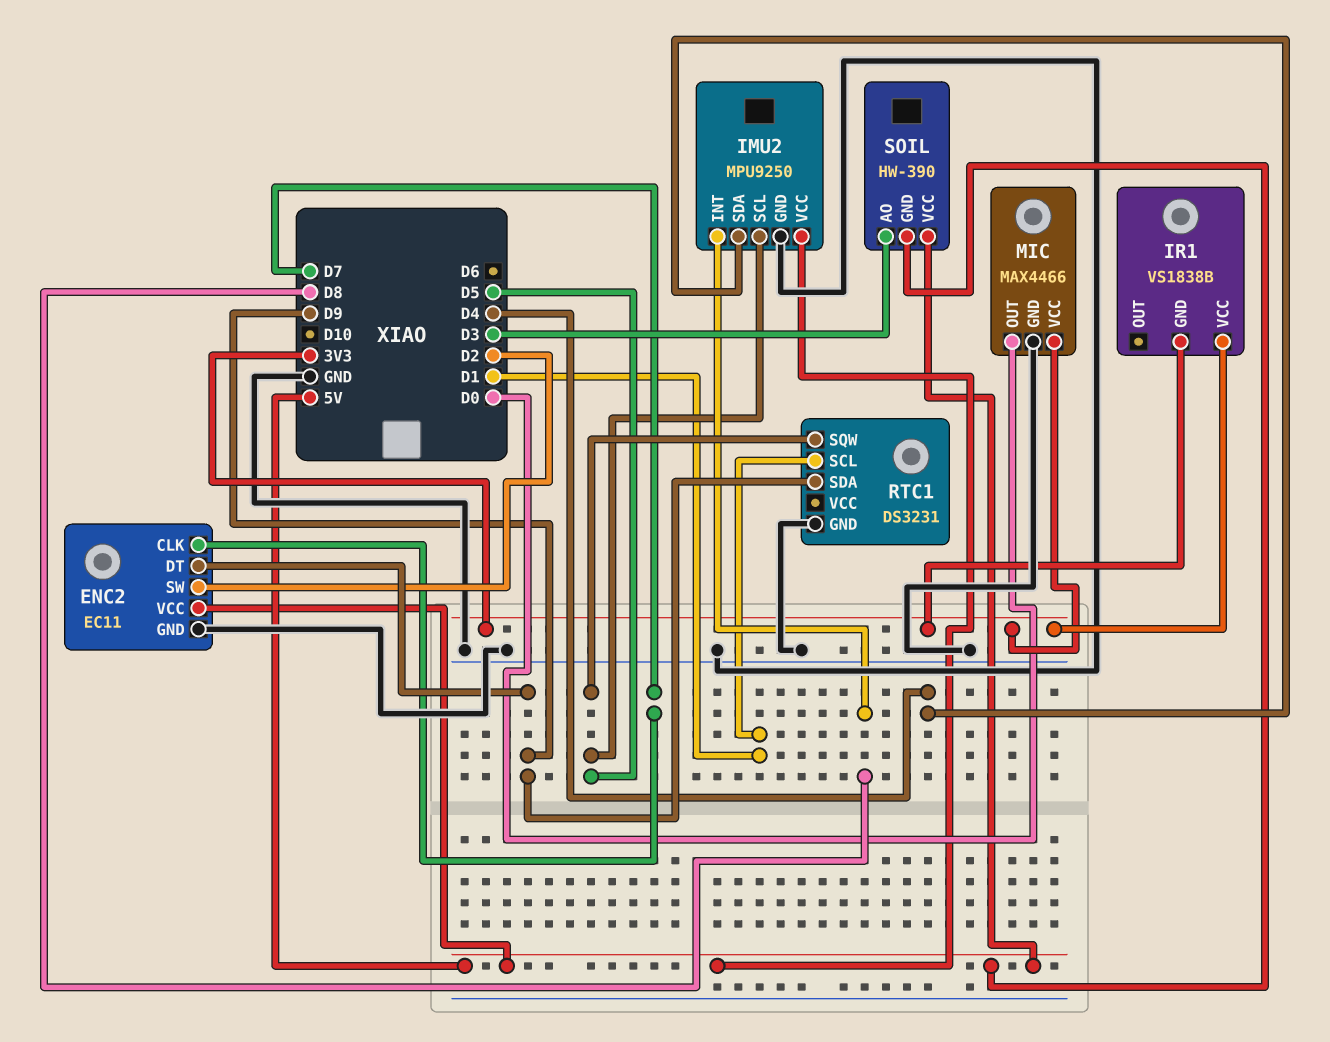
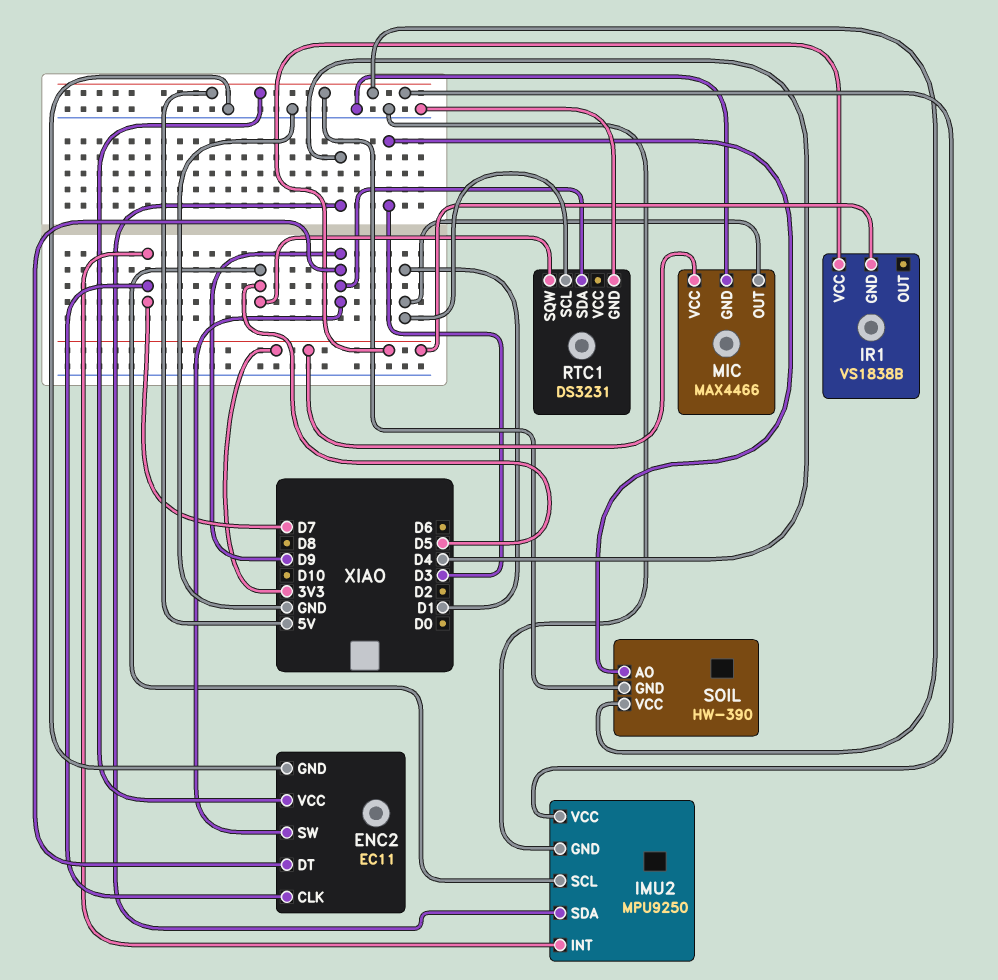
ENC2 pin SW: D2 -> D9
IMU2 pin INT: D8 -> D7
MIC pin OUT: D0 -> D1

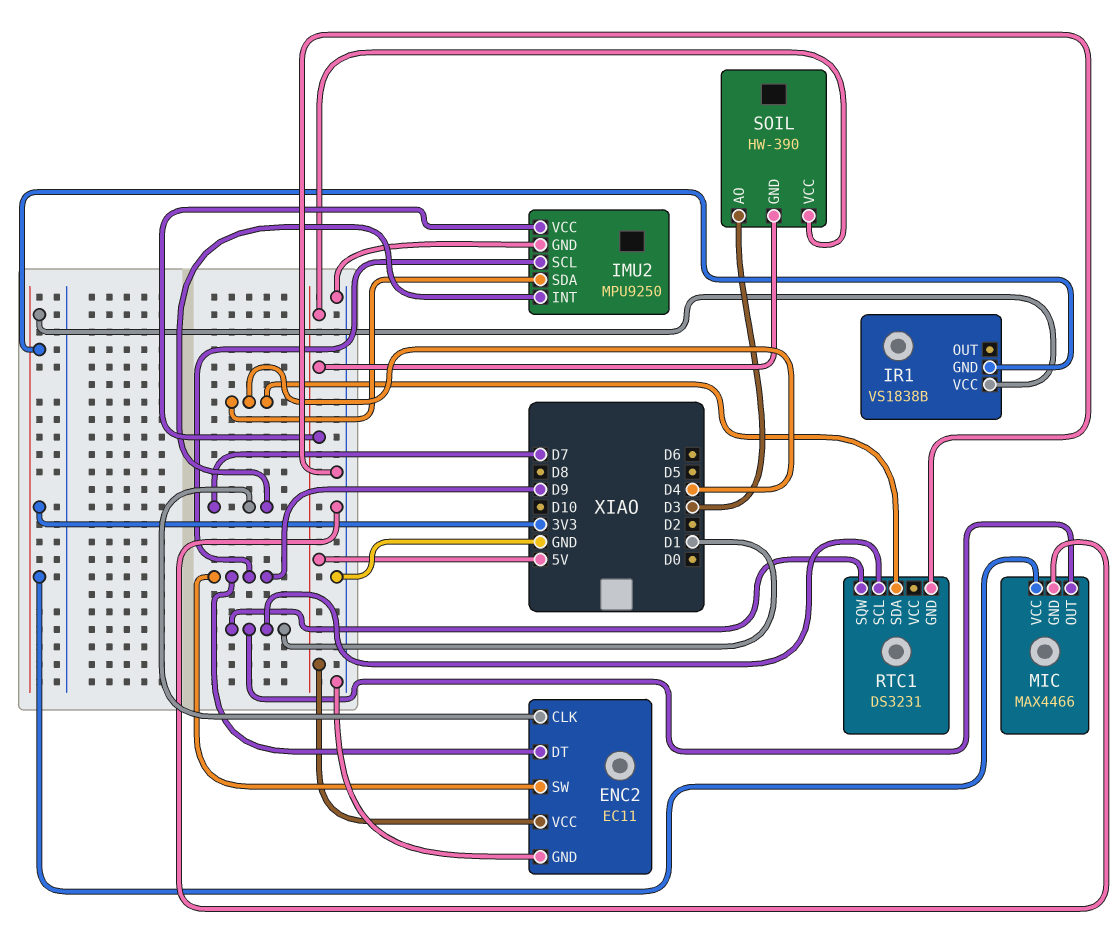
IMU2 pin SCL: D5 -> D9
RTC1 pin SDA: D9 -> D4
RTC1 pin SQW: D5 -> D1

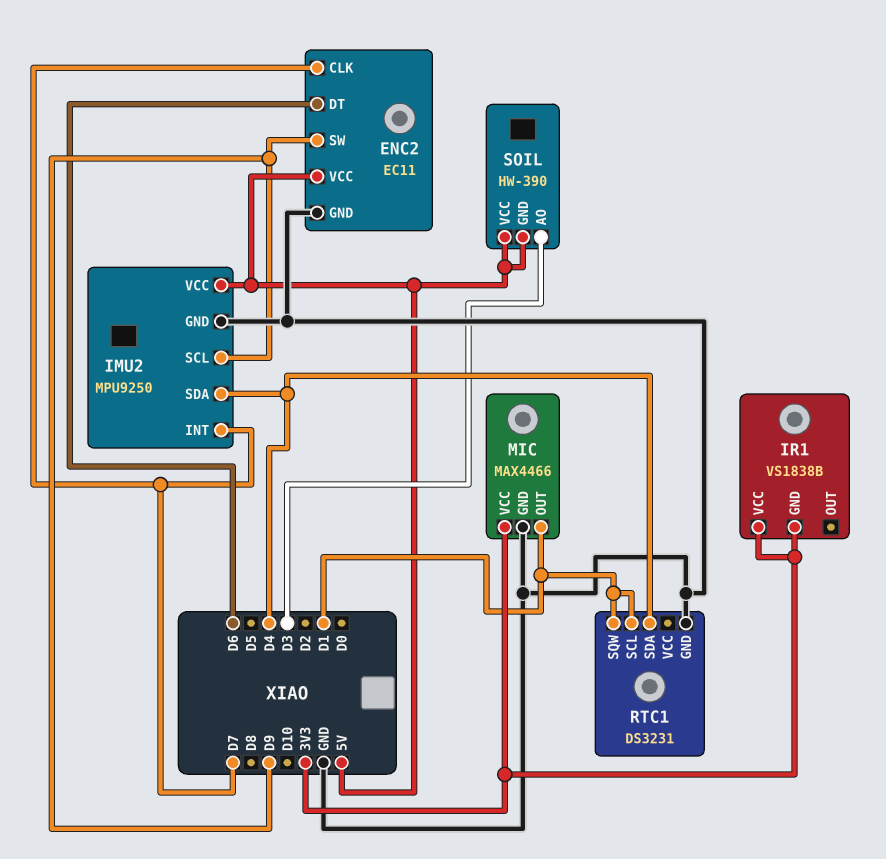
ENC2 pin DT: D9 -> D6

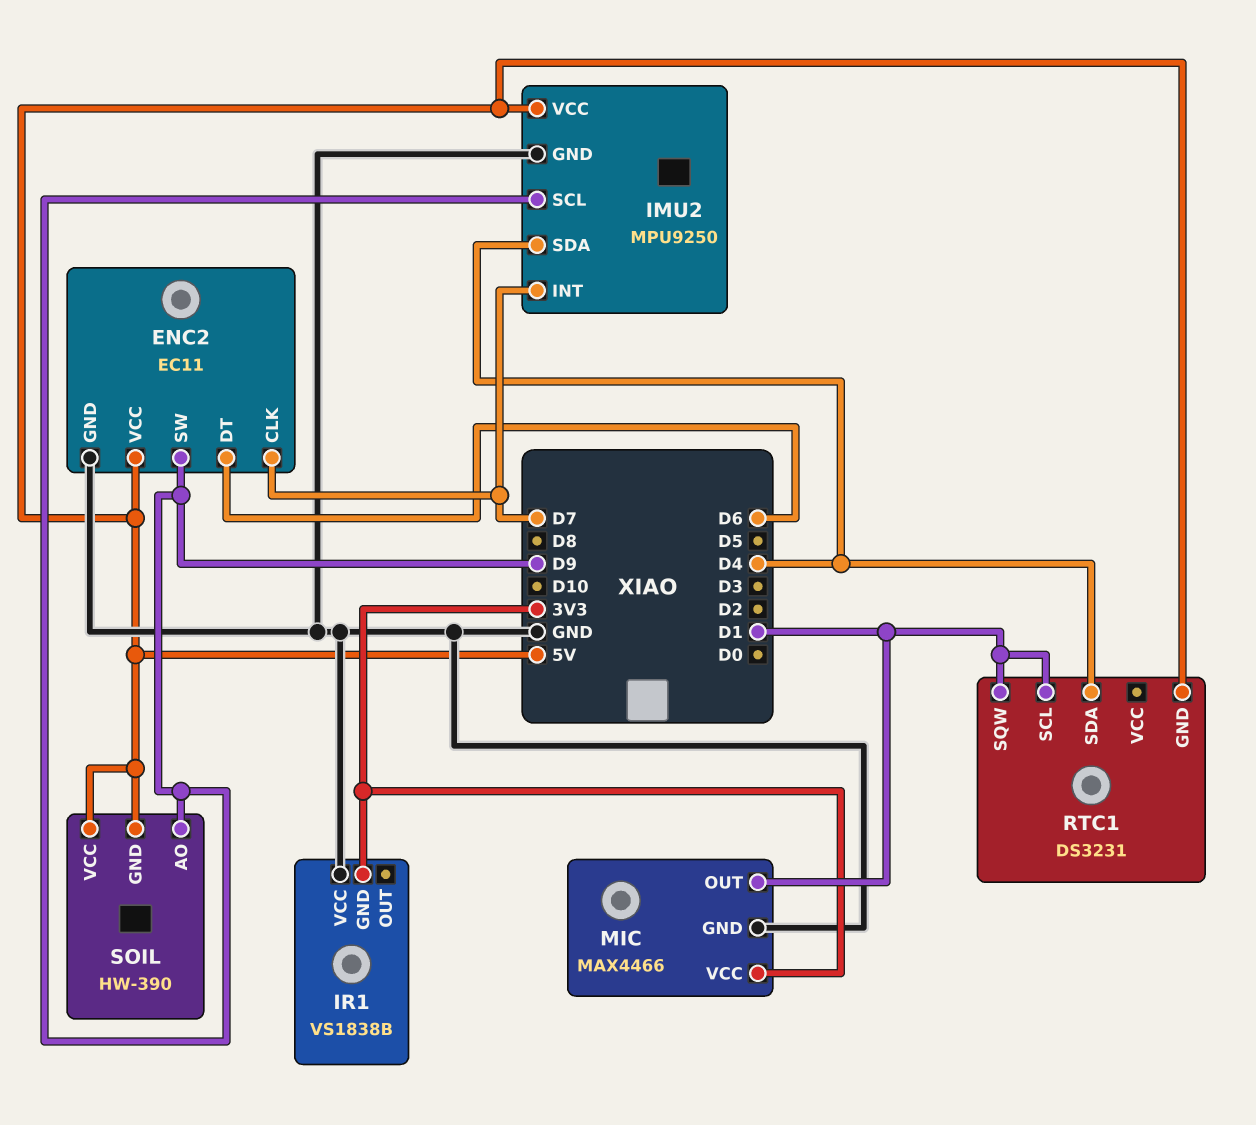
IR1 pin VCC: 3V3 -> GND
RTC1 pin GND: GND -> 5V
SOIL pin AO: D3 -> D9

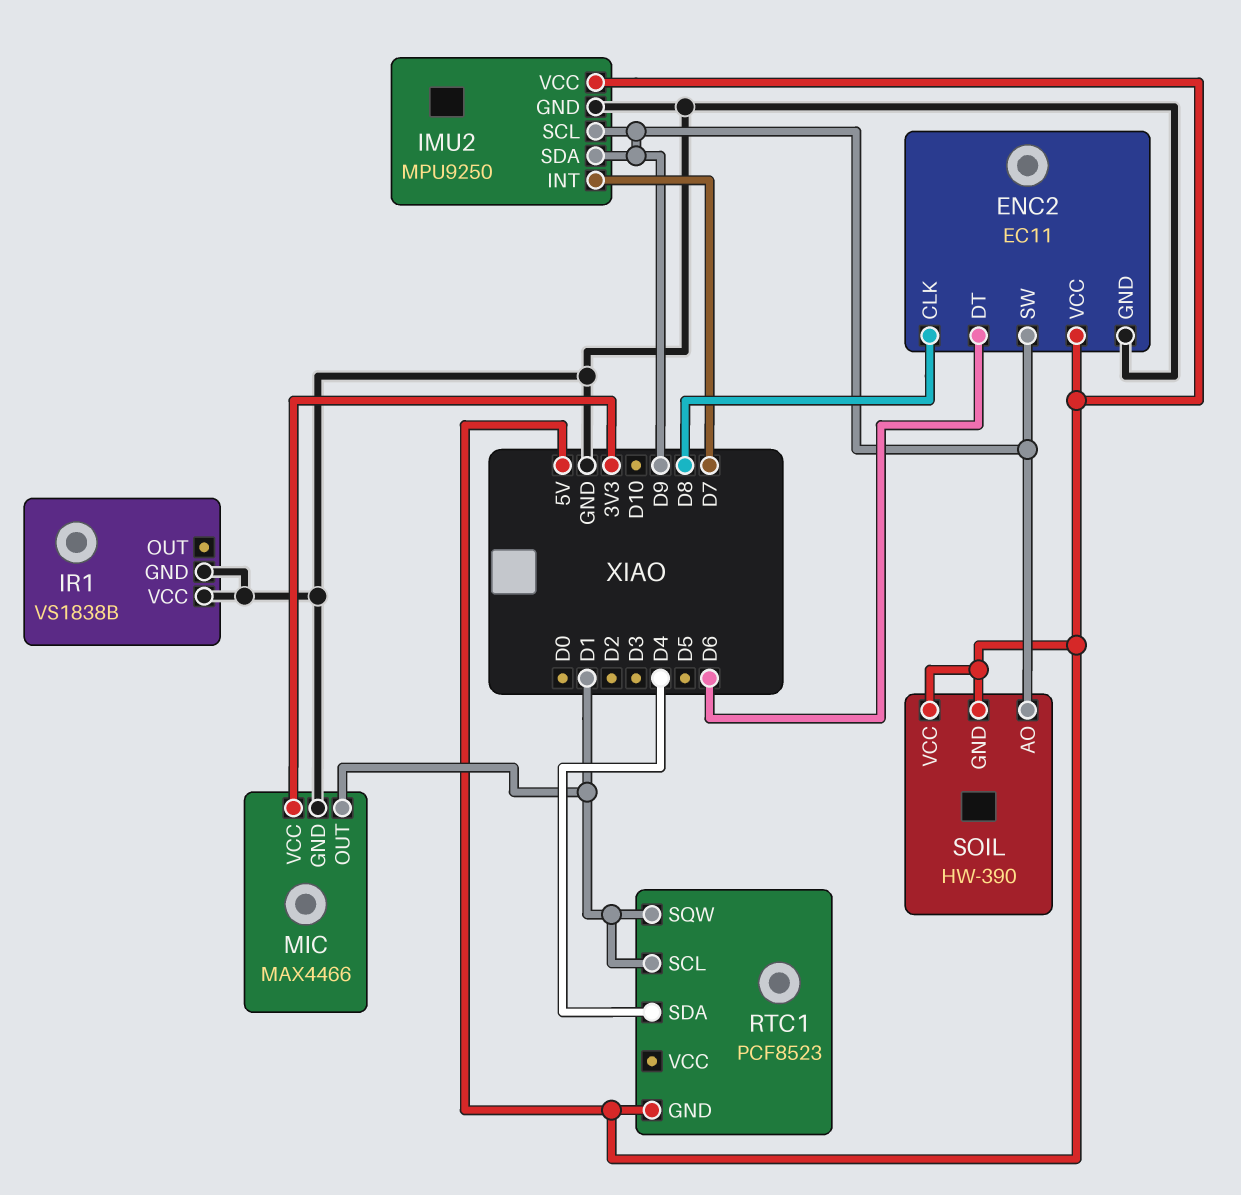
ENC2 pin CLK: D7 -> D8
IMU2 pin SDA: D4 -> D9
IR1 pin GND: 3V3 -> GND
RTC1: DS3231 -> PCF8523

